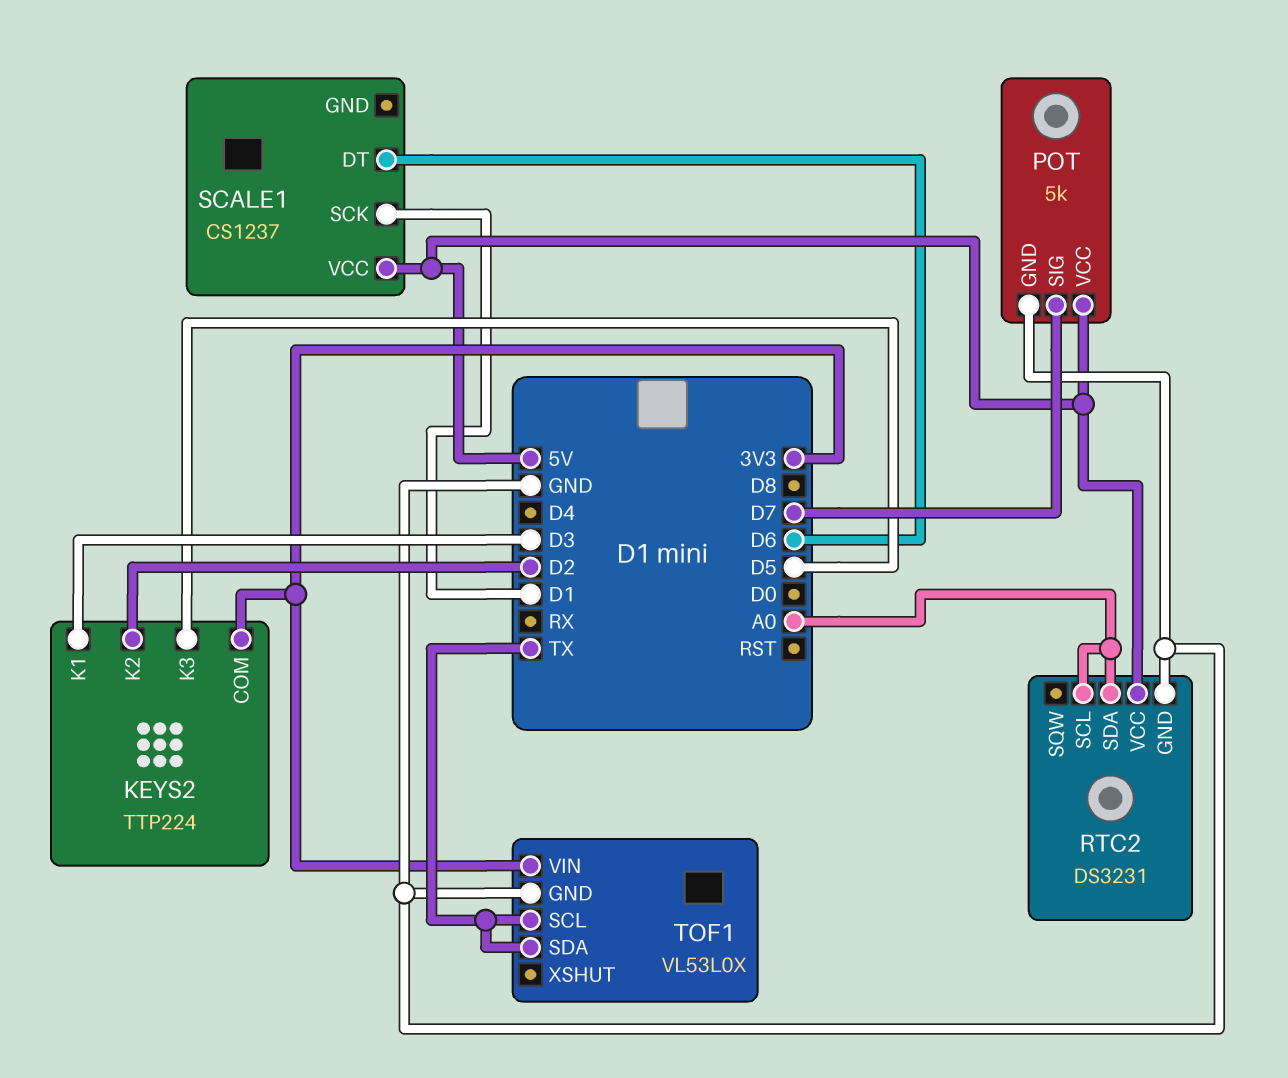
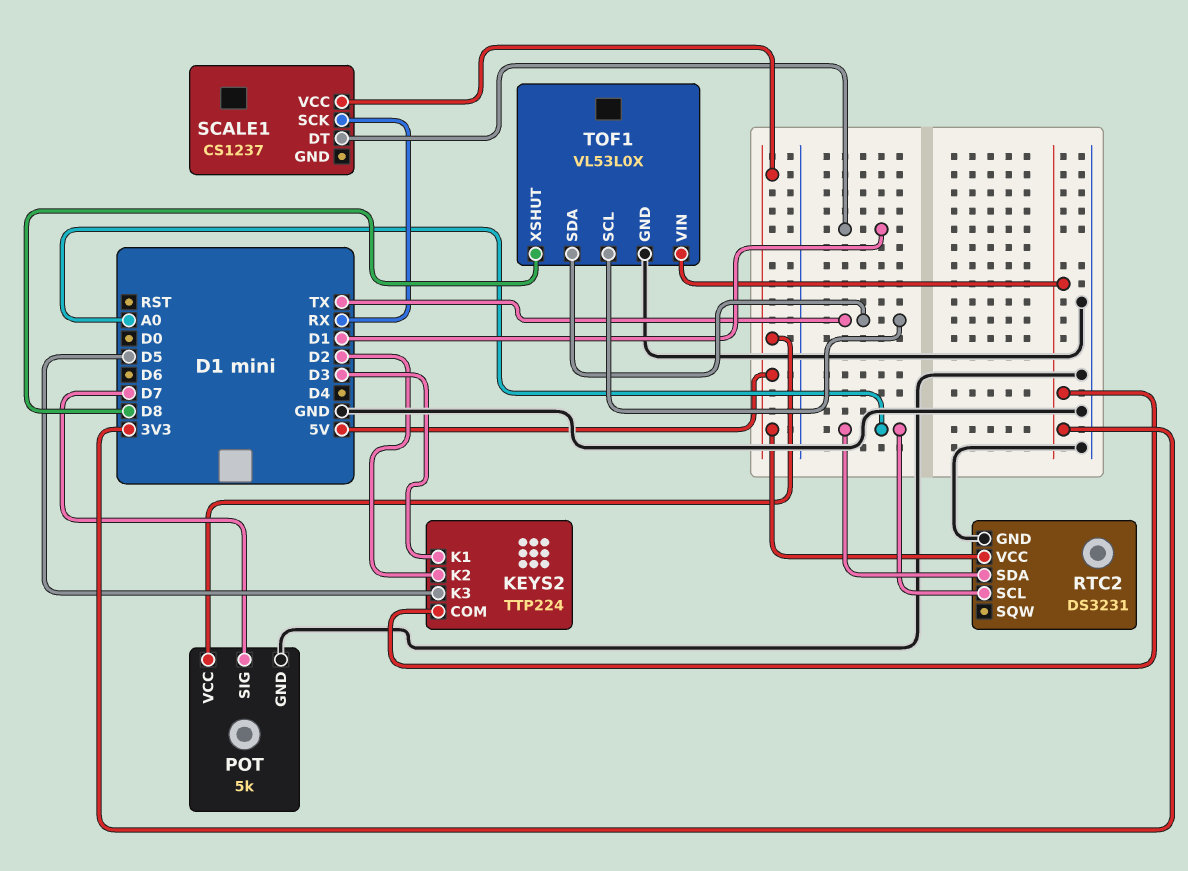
SCALE1 pin DT: D6 -> D1
SCALE1 pin SCK: D1 -> RX
TOF1 pin XSHUT: none -> D8

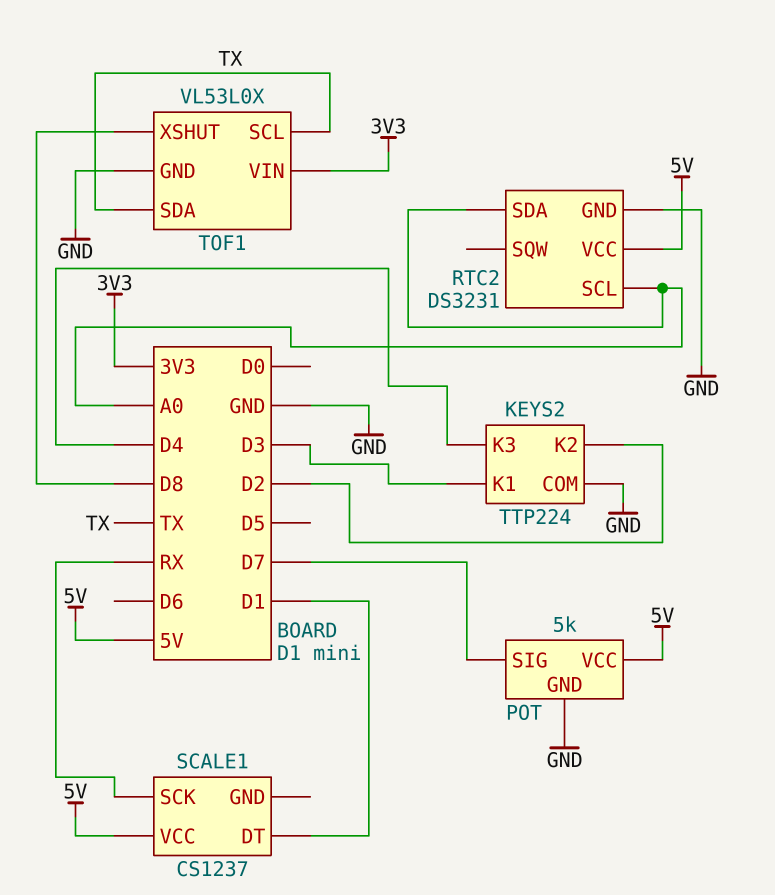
KEYS2 pin COM: 3V3 -> GND
KEYS2 pin K3: D5 -> D4

